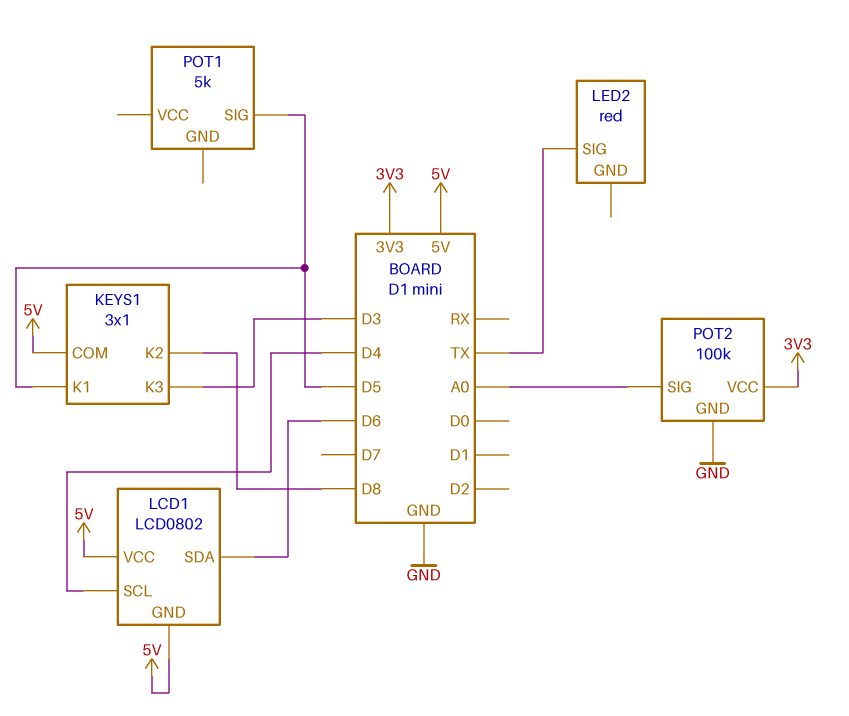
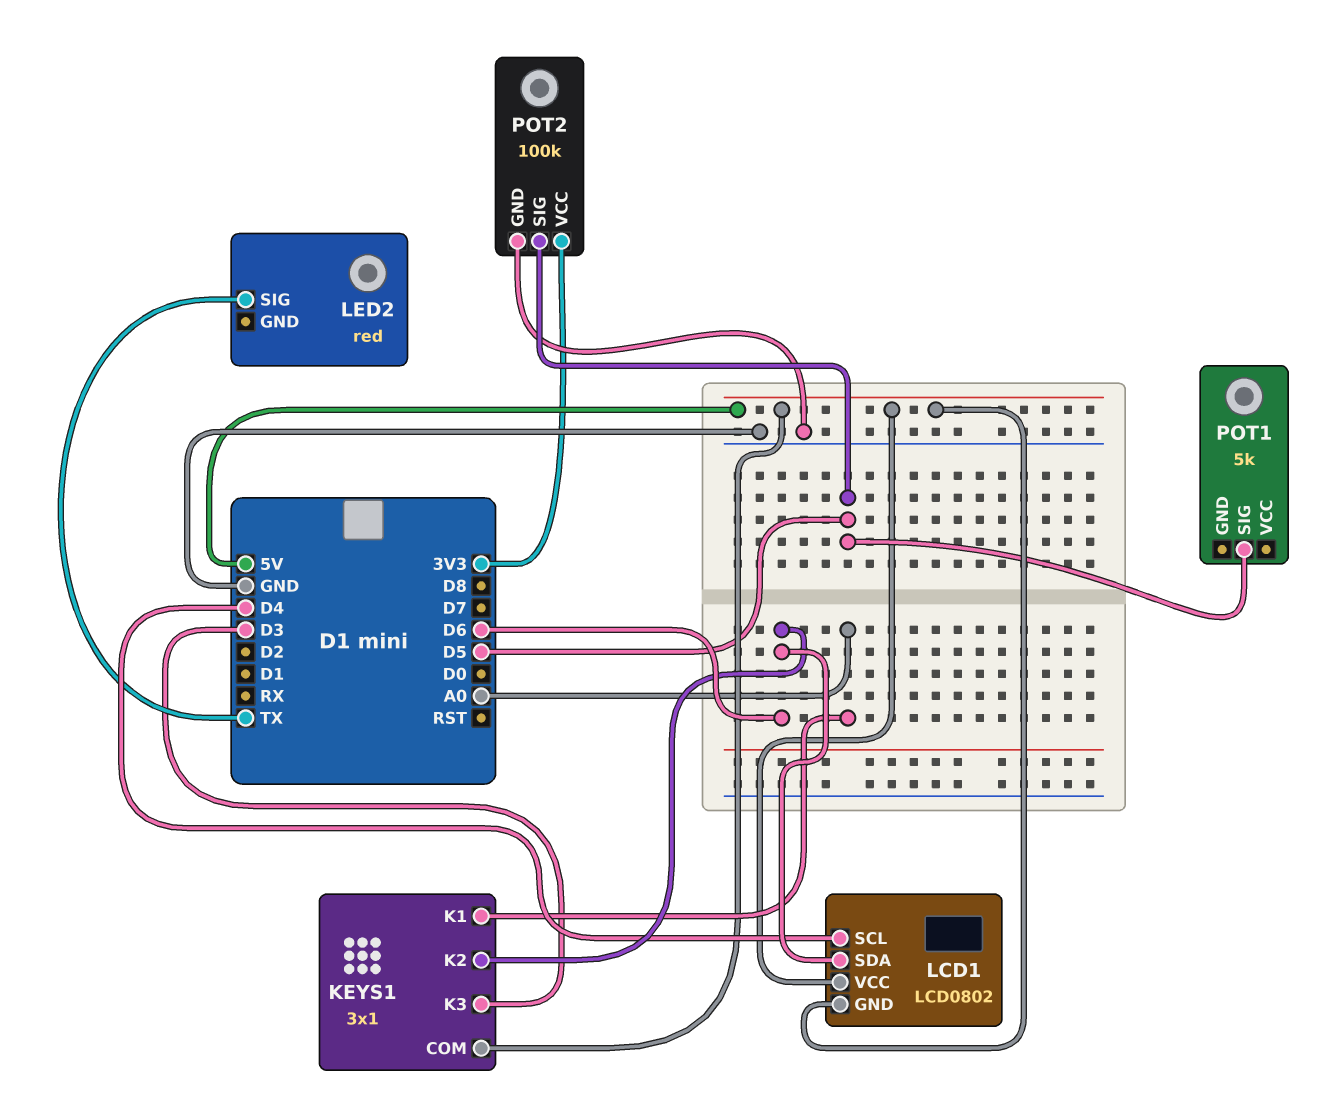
KEYS1 pin K1: D5 -> A0
KEYS1 pin K2: D8 -> D6
POT2 pin SIG: A0 -> D5

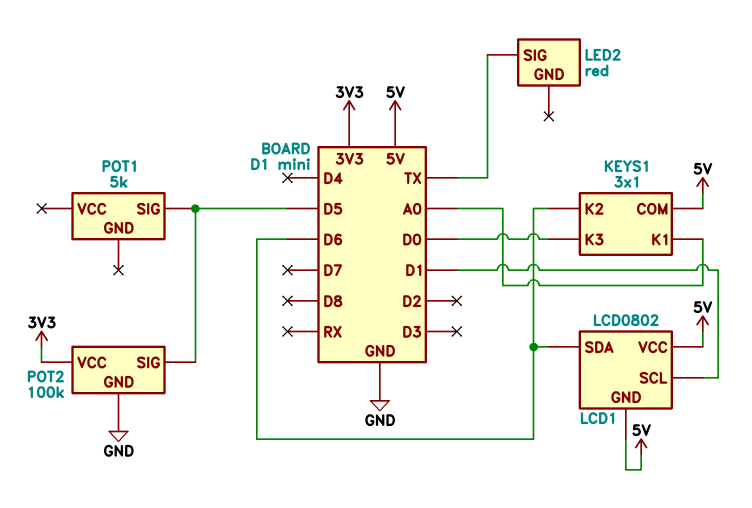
KEYS1 pin K3: D3 -> D0
LCD1 pin SCL: D4 -> D1

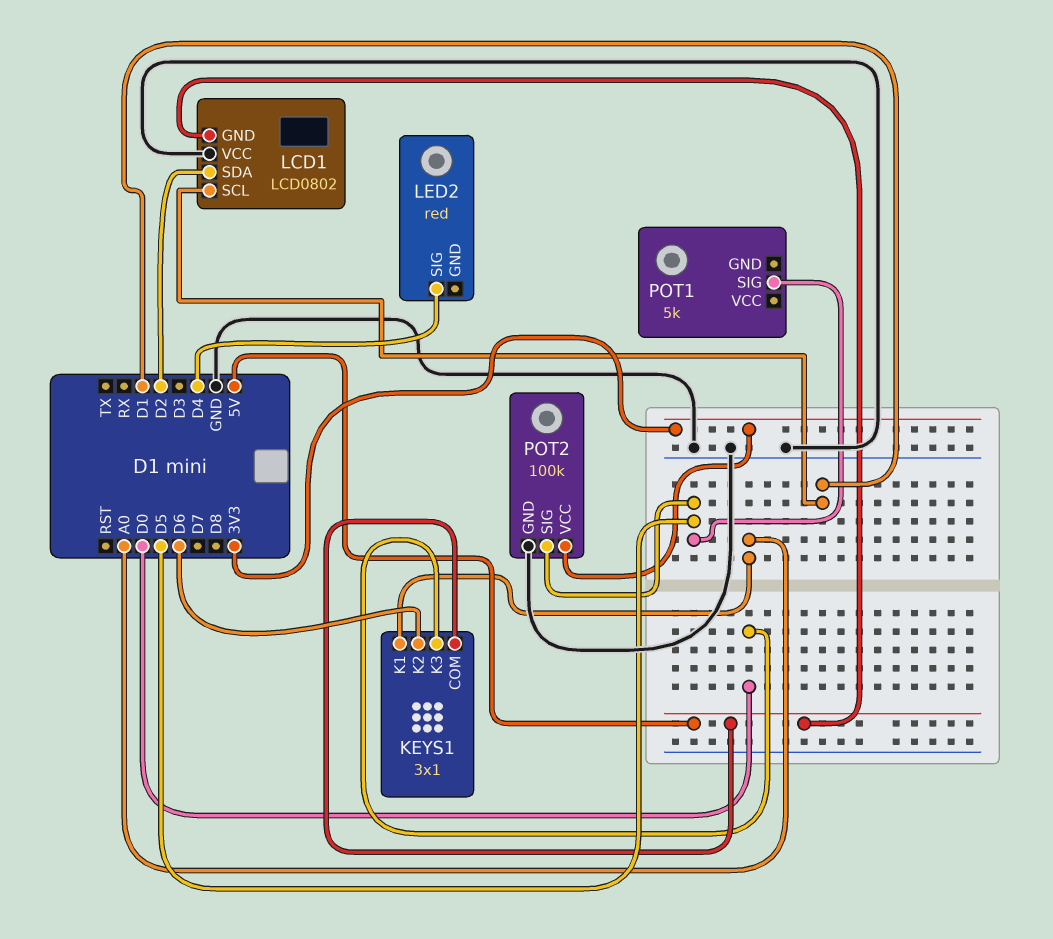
LCD1 pin SDA: D6 -> D2
LCD1 pin VCC: 5V -> GND
LED2 pin SIG: TX -> D4

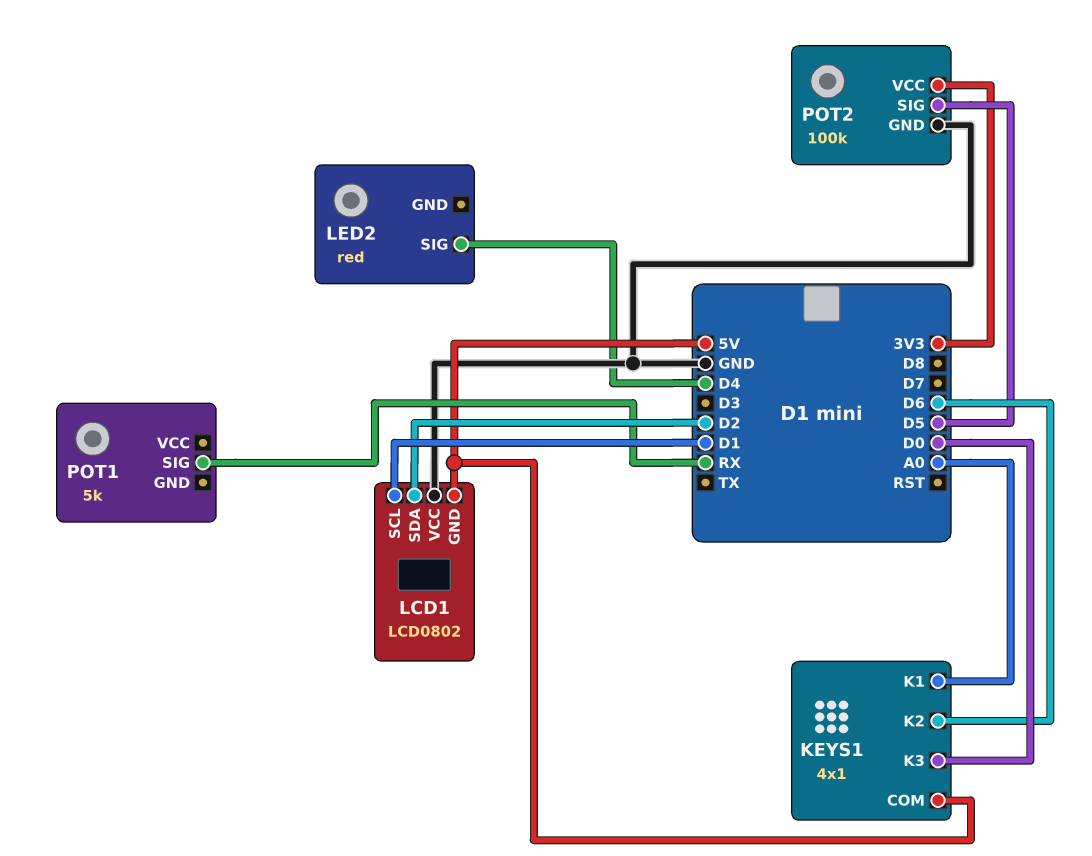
KEYS1: 3x1 -> 4x1
POT1 pin SIG: D5 -> RX

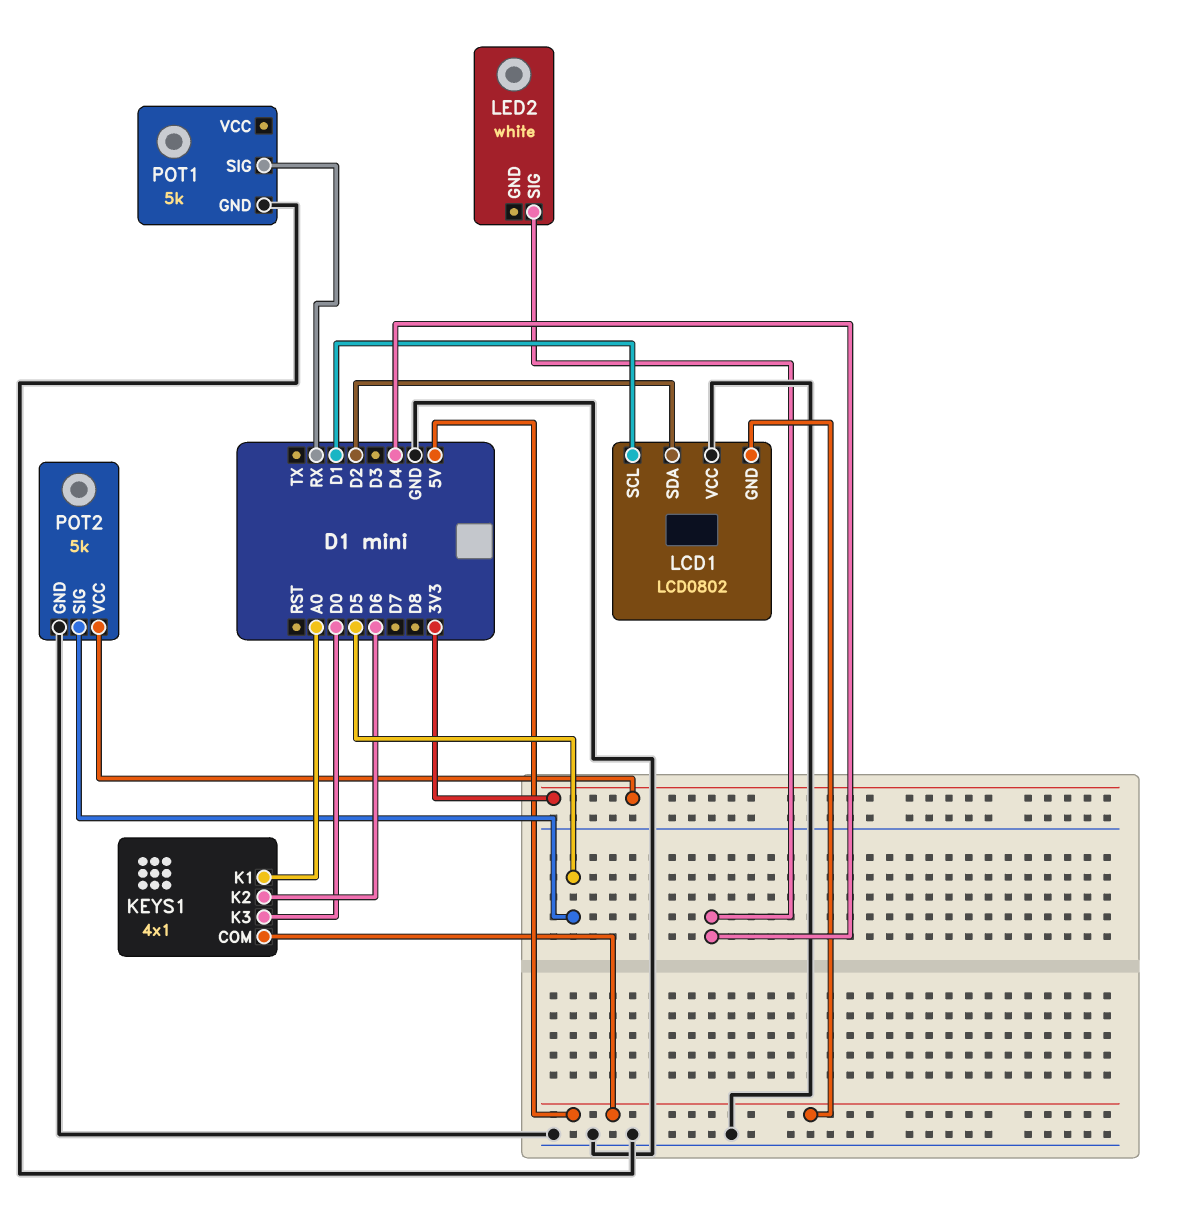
LED2: red -> white
POT1 pin GND: none -> GND
POT2: 100k -> 5k

